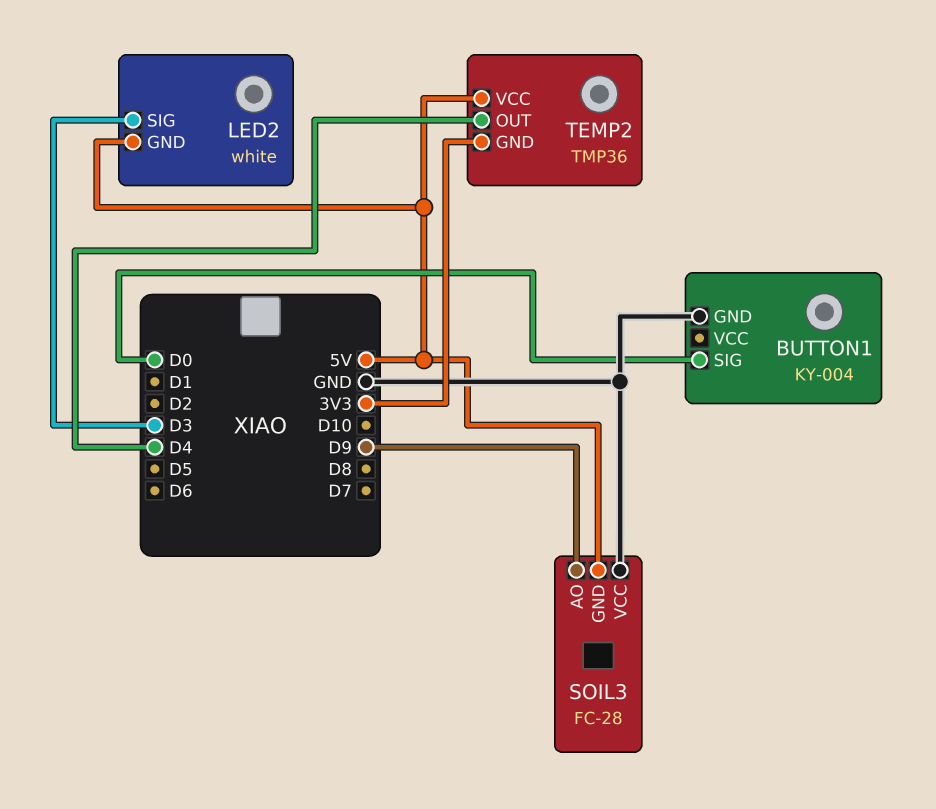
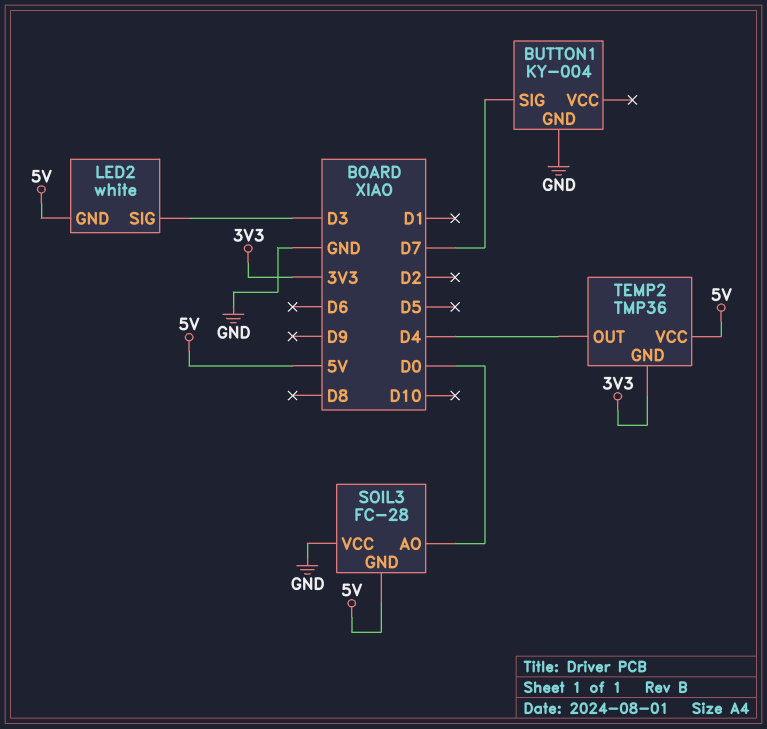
BUTTON1 pin SIG: D0 -> D7
SOIL3 pin AO: D9 -> D0

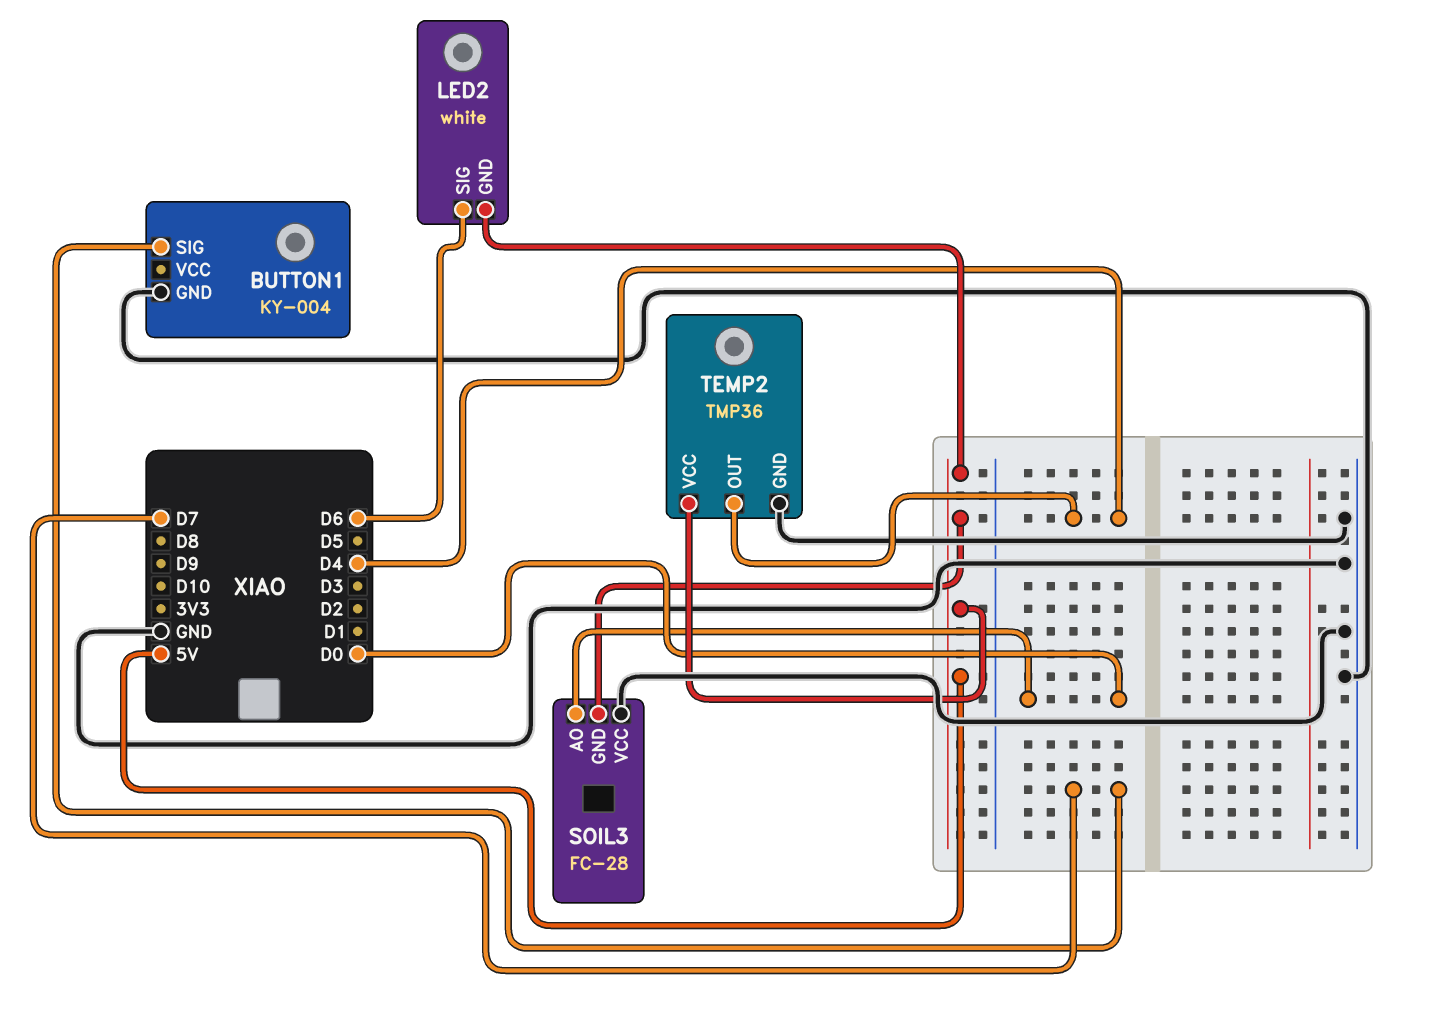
LED2 pin SIG: D3 -> D6
TEMP2 pin GND: 3V3 -> GND

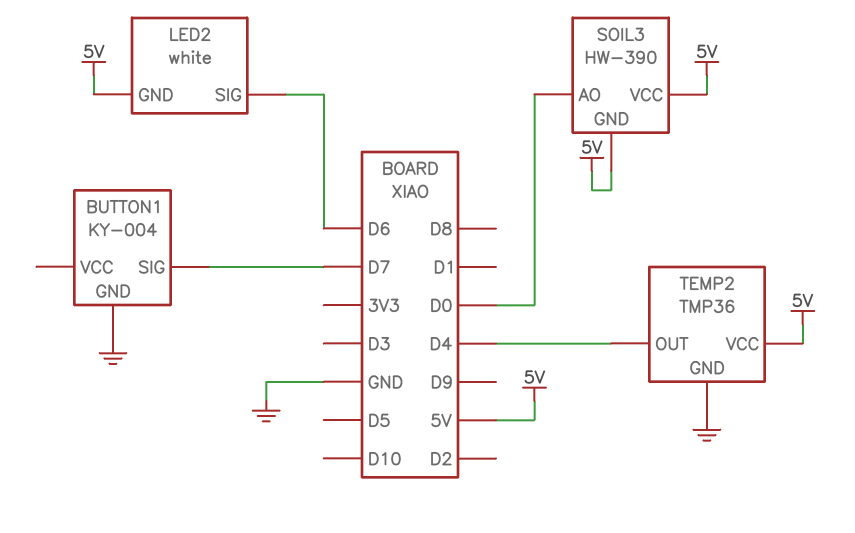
SOIL3: FC-28 -> HW-390
SOIL3 pin VCC: GND -> 5V

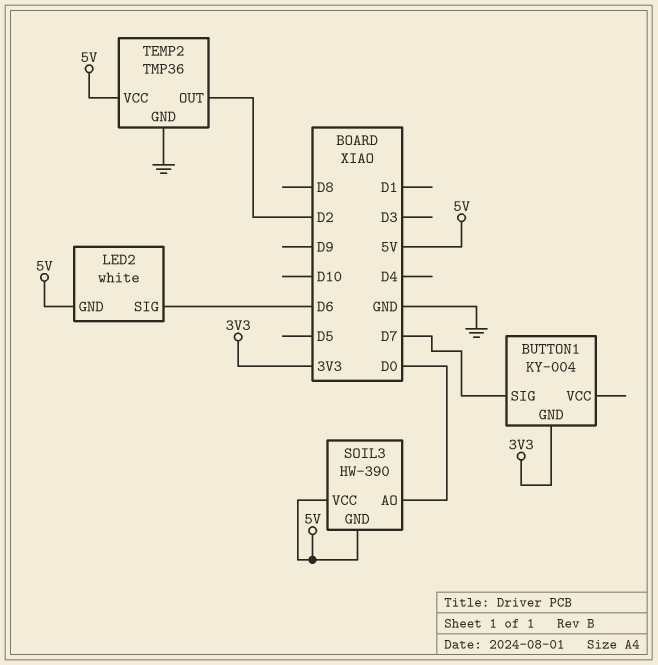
BUTTON1 pin GND: GND -> 3V3
TEMP2 pin OUT: D4 -> D2

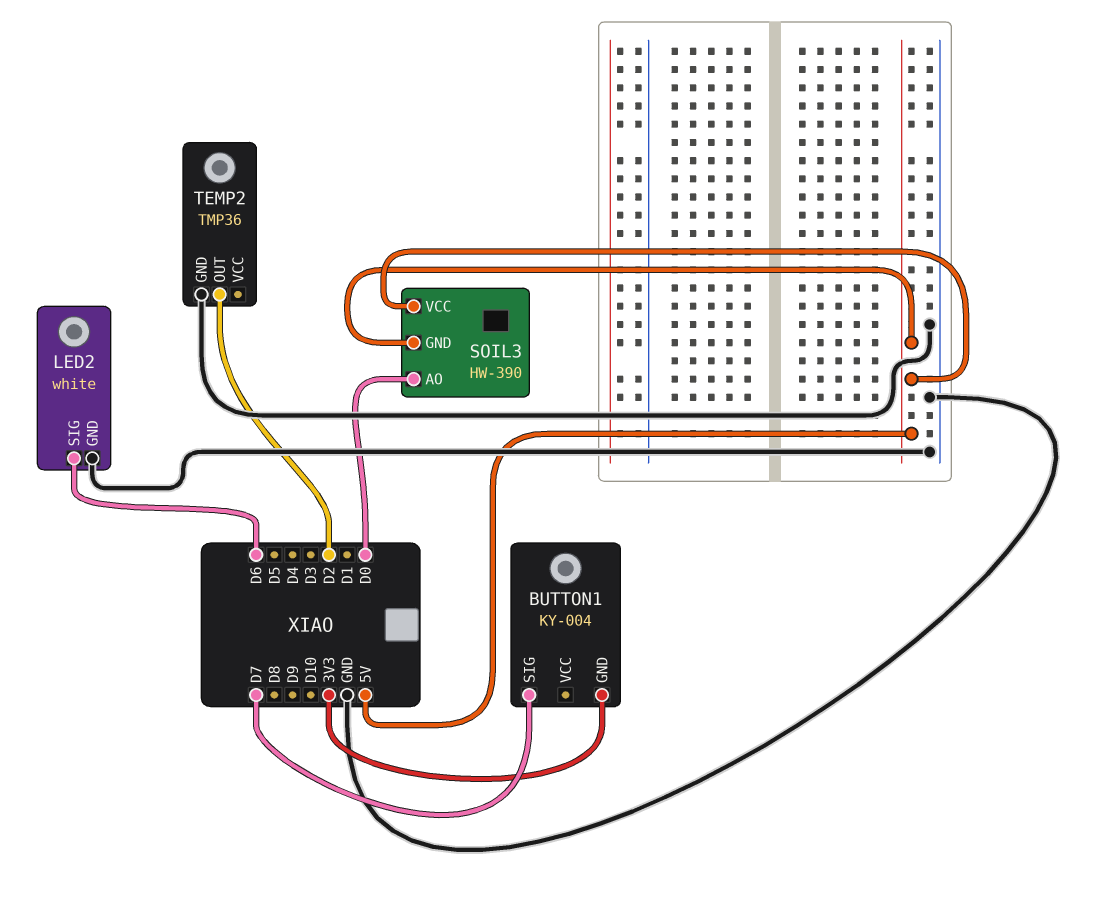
LED2 pin GND: 5V -> GND
TEMP2 pin VCC: 5V -> none

